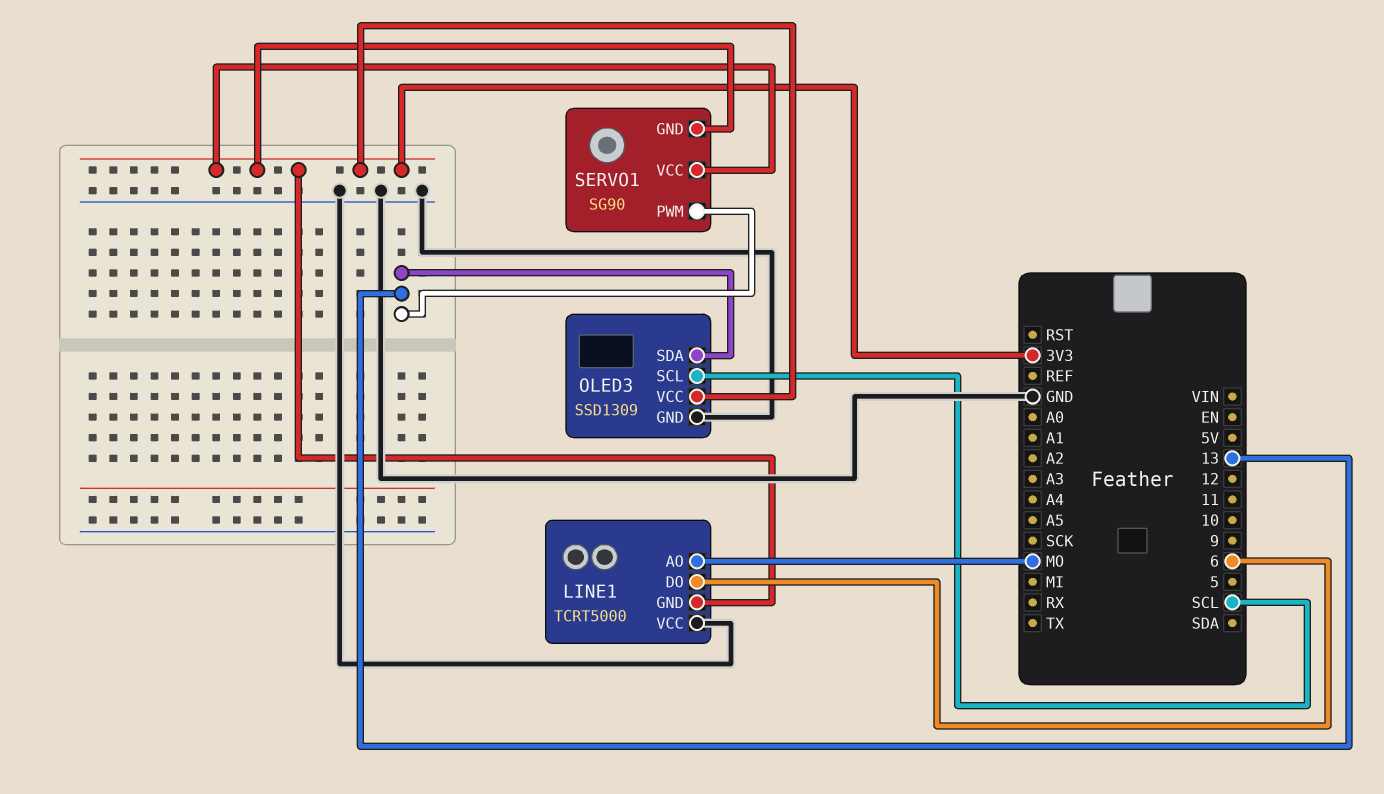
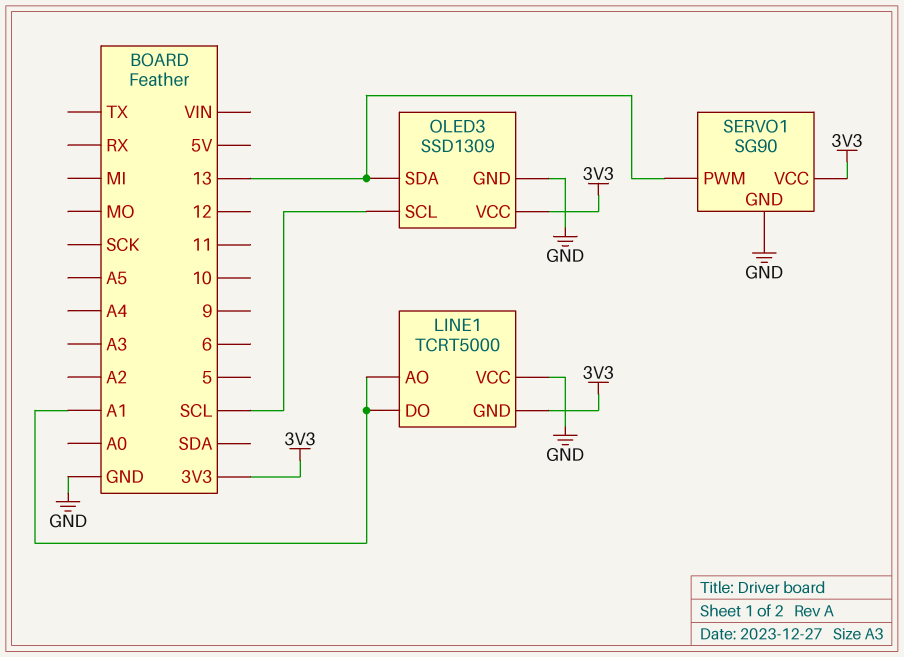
LINE1 pin AO: MO -> A1
LINE1 pin DO: 6 -> A1
SERVO1 pin GND: 3V3 -> GND

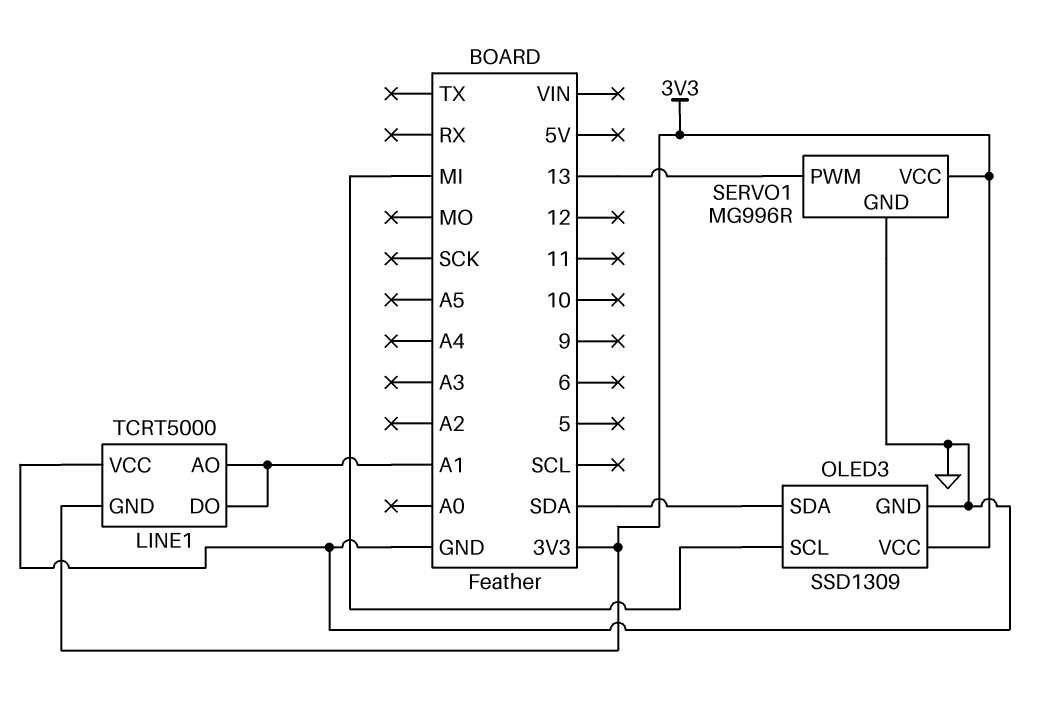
OLED3 pin SCL: SCL -> MI
OLED3 pin SDA: 13 -> SDA
SERVO1: SG90 -> MG996R

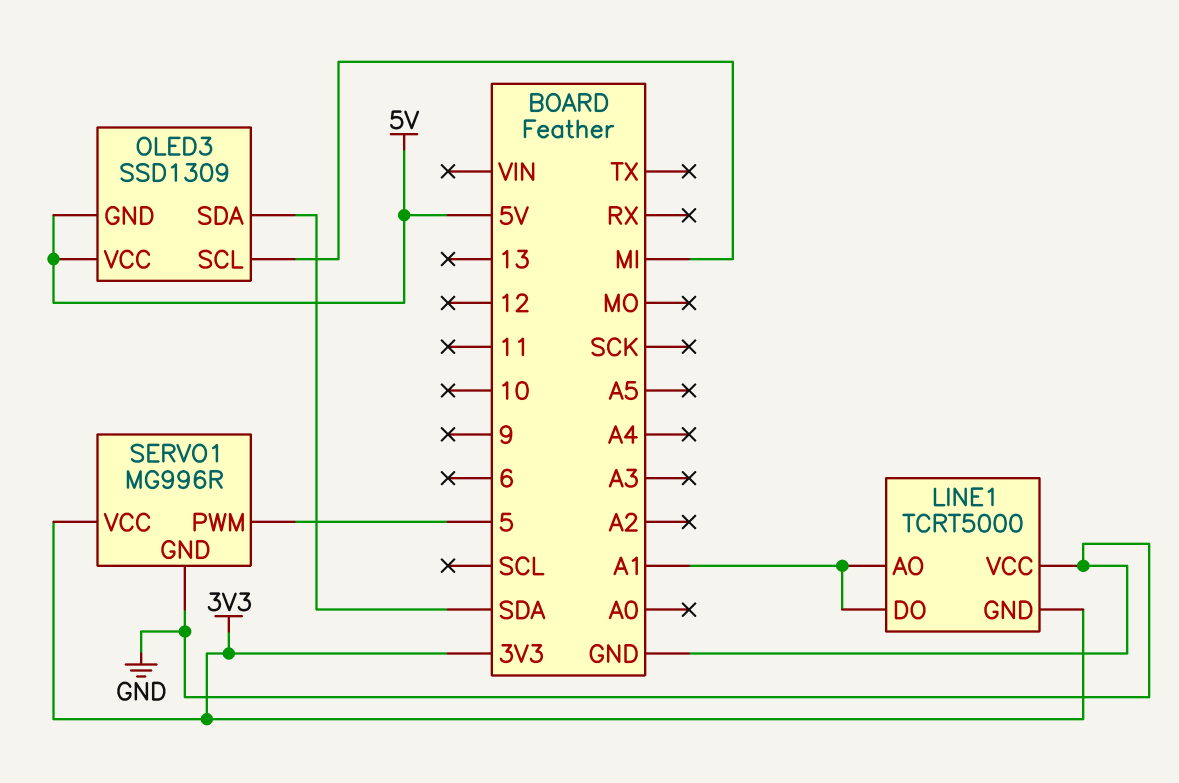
OLED3 pin GND: GND -> 5V
OLED3 pin VCC: 3V3 -> 5V
SERVO1 pin PWM: 13 -> 5

